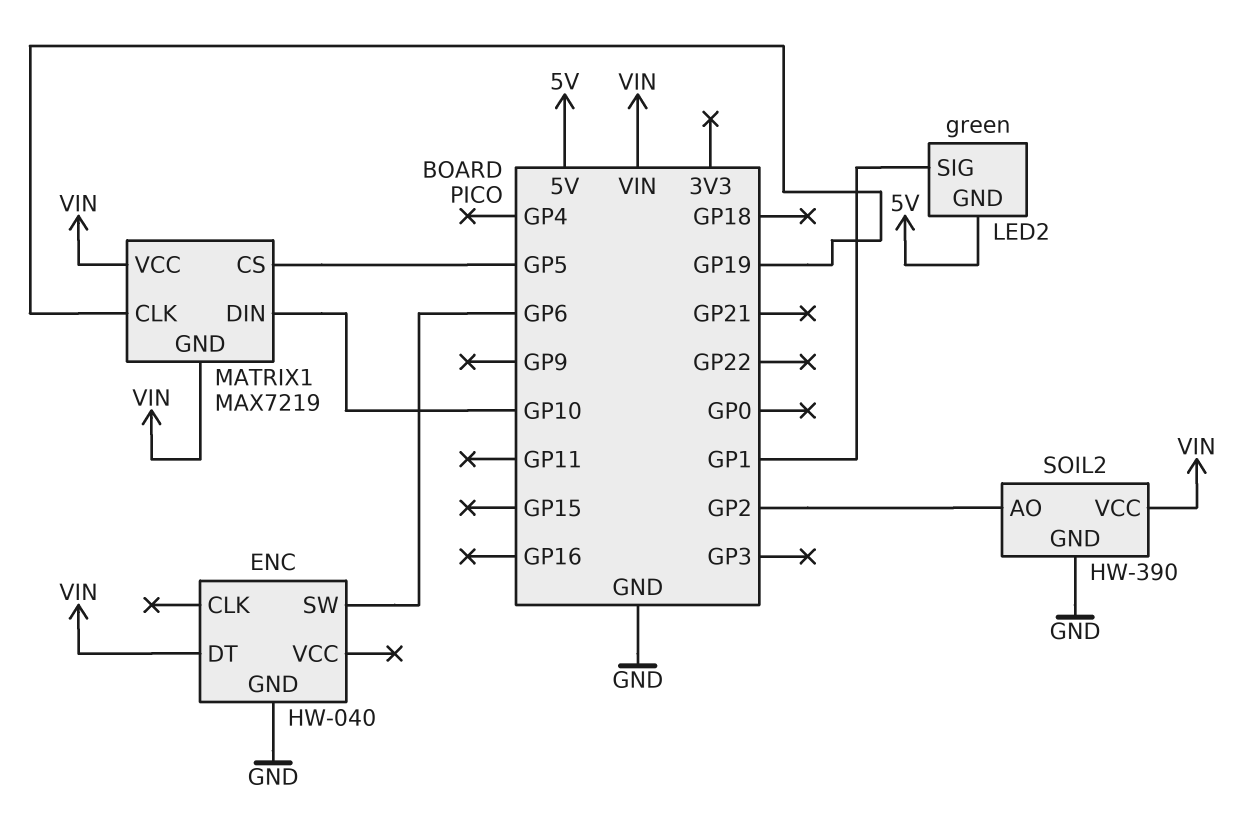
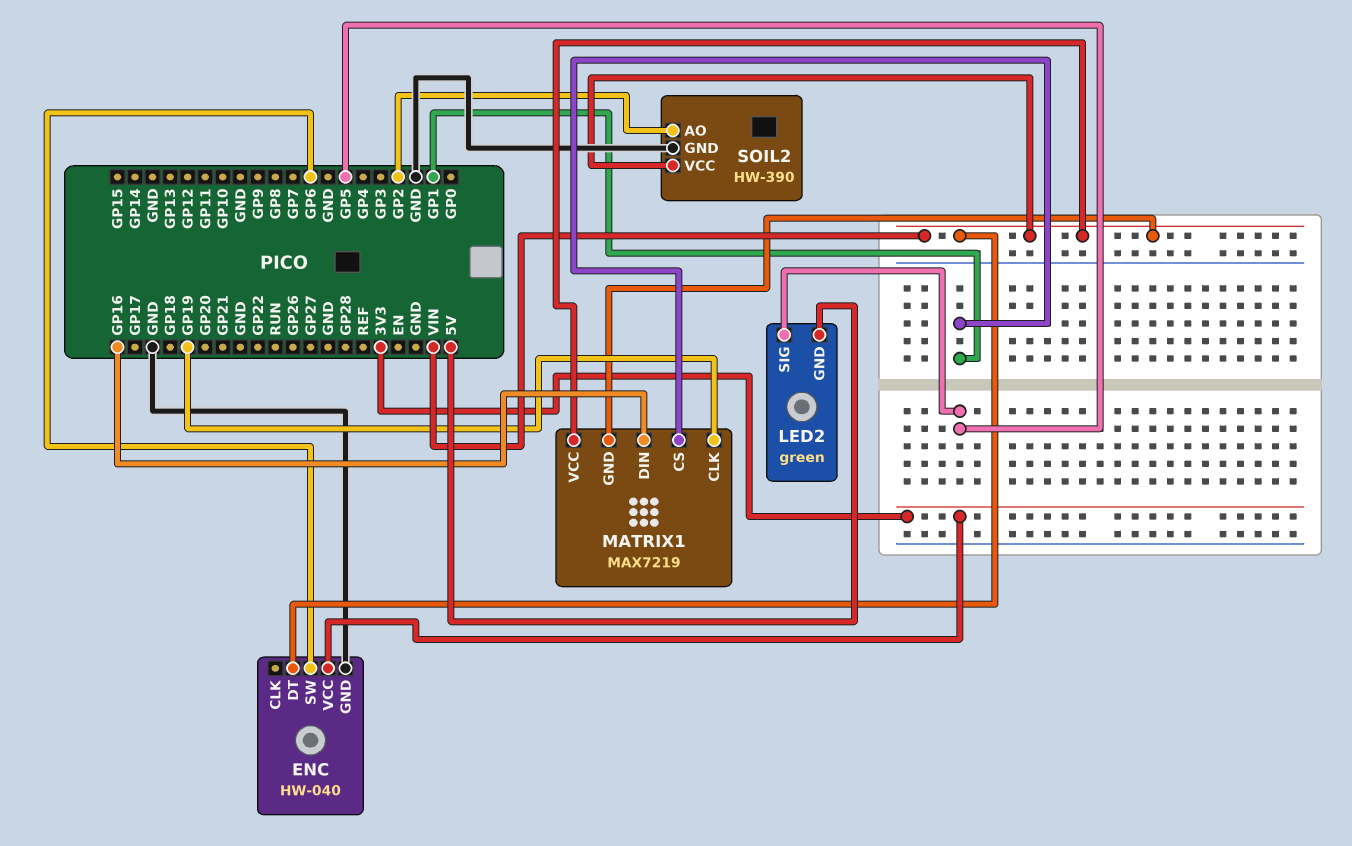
ENC pin VCC: none -> 3V3
LED2 pin SIG: GP1 -> GP5
MATRIX1 pin CS: GP5 -> GP1
MATRIX1 pin DIN: GP10 -> GP16

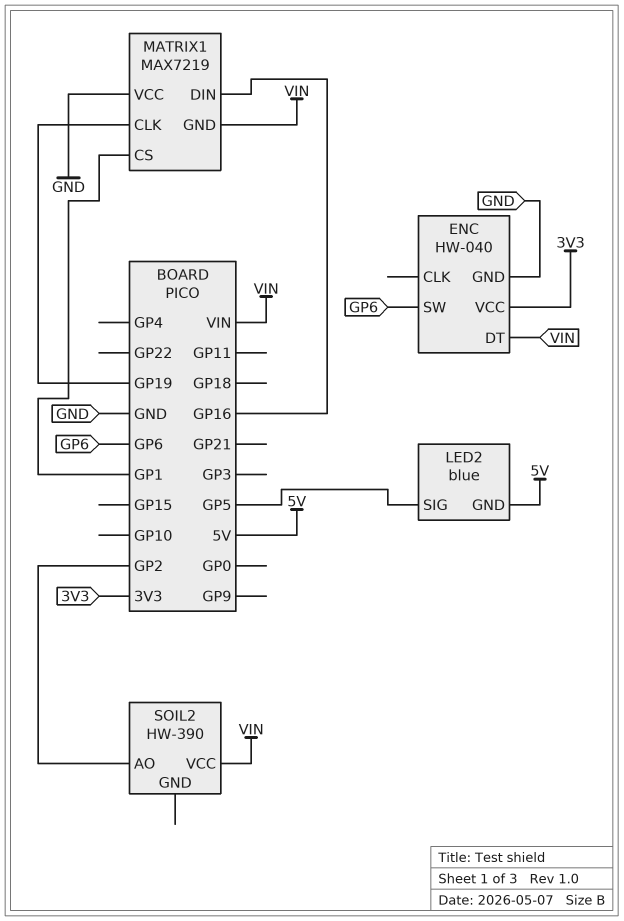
LED2: green -> blue
MATRIX1 pin VCC: VIN -> GND
SOIL2 pin GND: GND -> none

